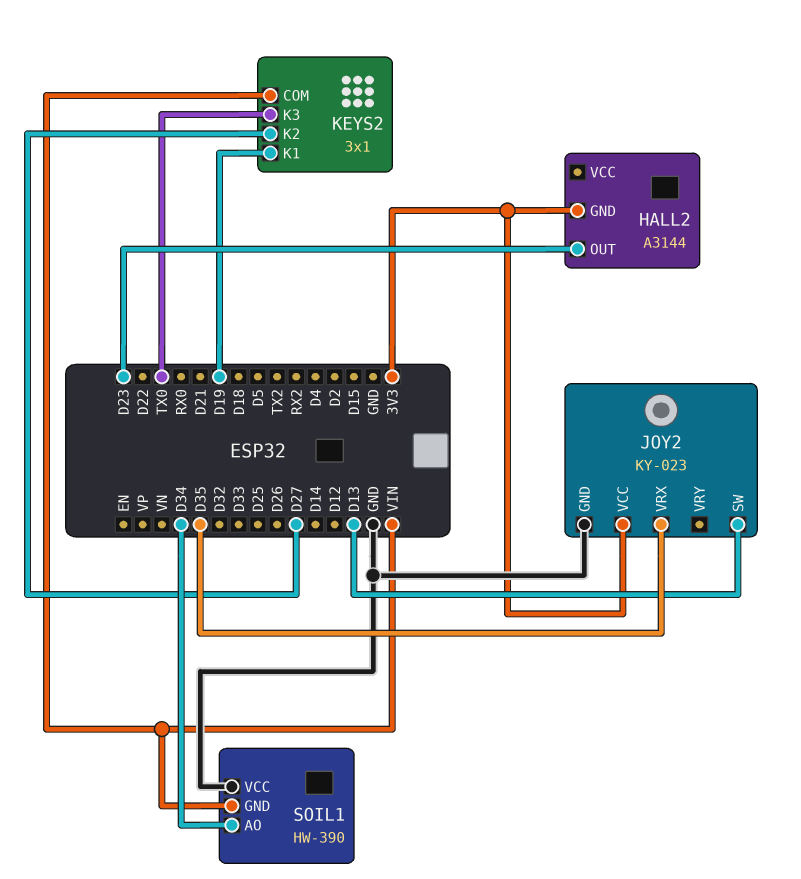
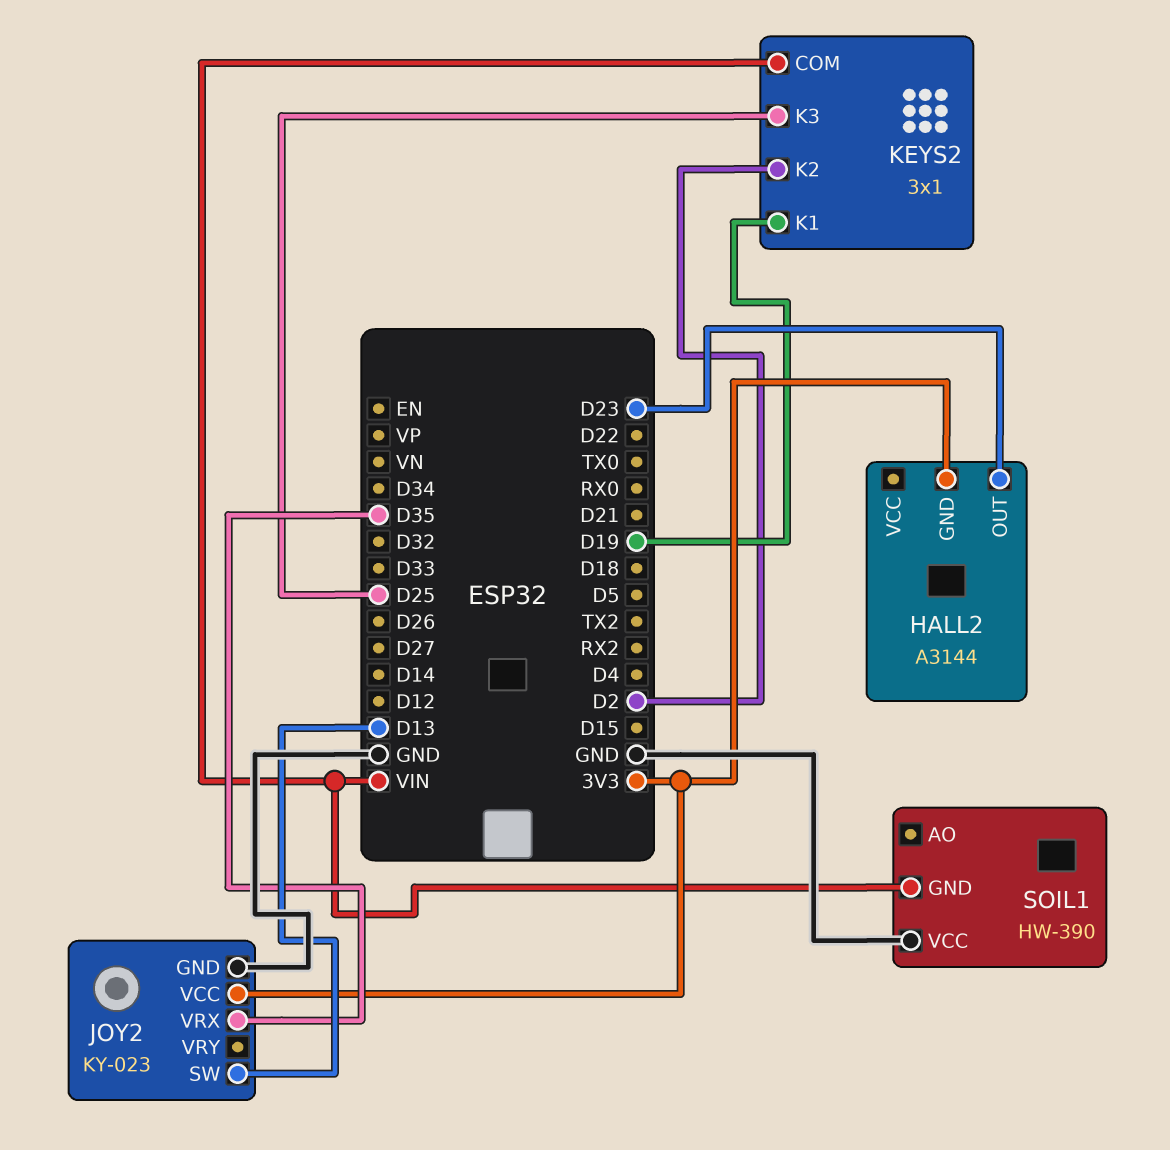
KEYS2 pin K2: D27 -> D2
KEYS2 pin K3: TX0 -> D25
SOIL1 pin AO: D34 -> none

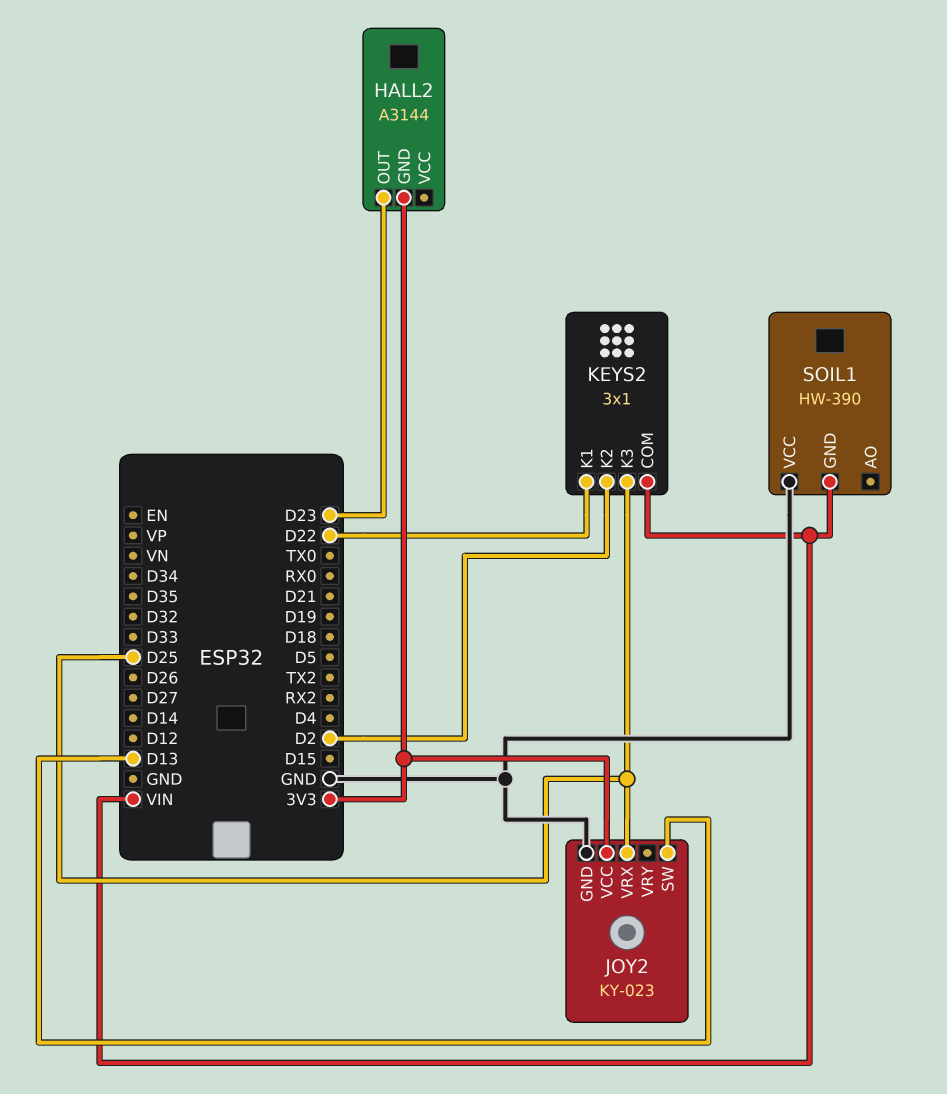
JOY2 pin VRX: D35 -> D25
KEYS2 pin K1: D19 -> D22

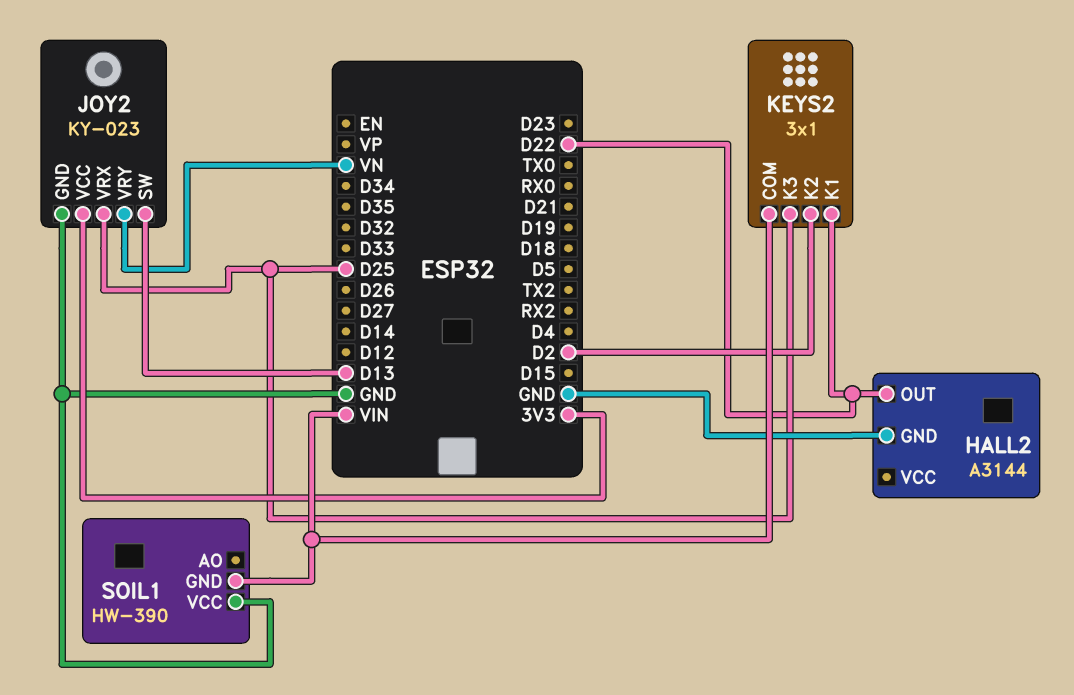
HALL2 pin GND: 3V3 -> GND
HALL2 pin OUT: D23 -> D22
JOY2 pin VRY: none -> VN

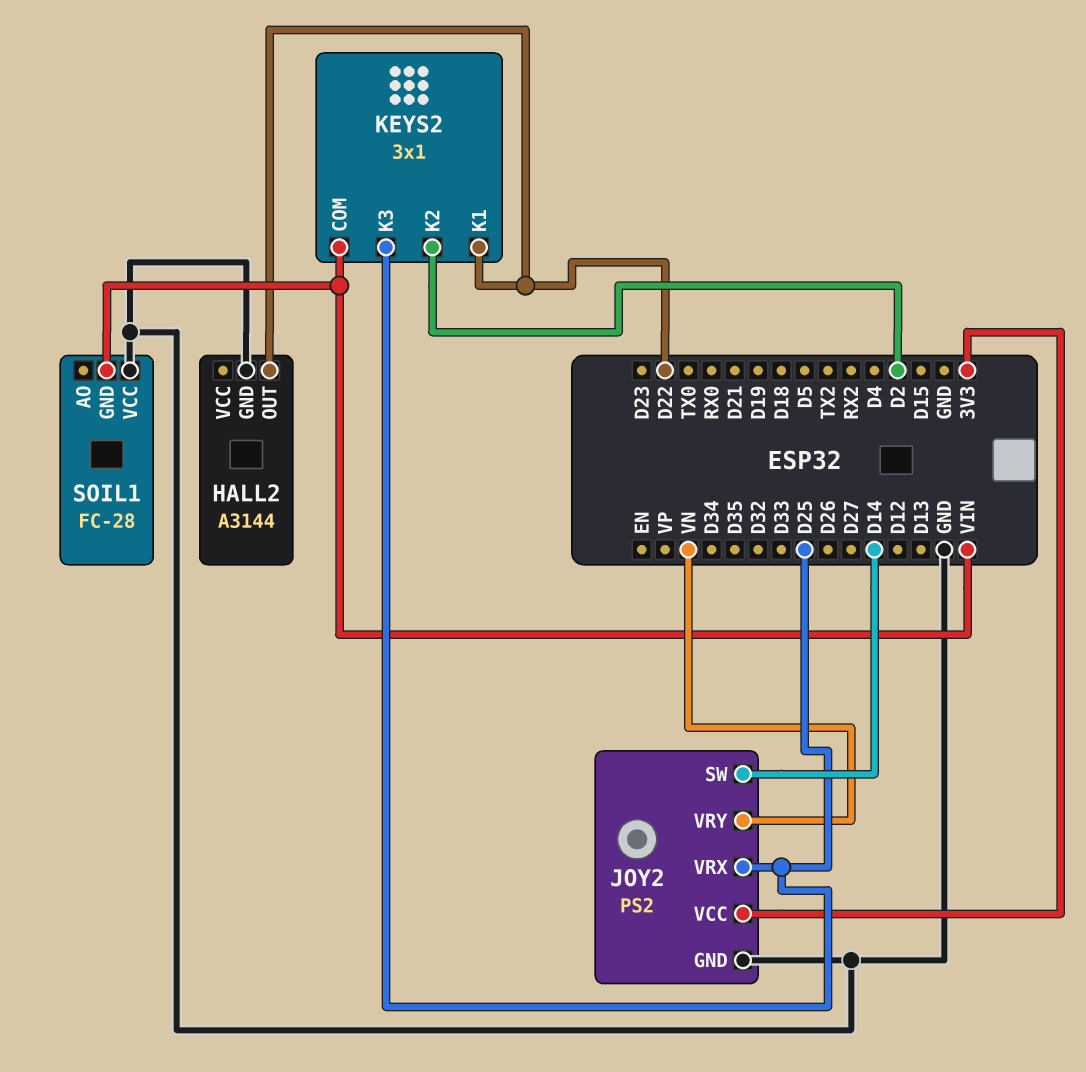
JOY2: KY-023 -> PS2
JOY2 pin SW: D13 -> D14
SOIL1: HW-390 -> FC-28

